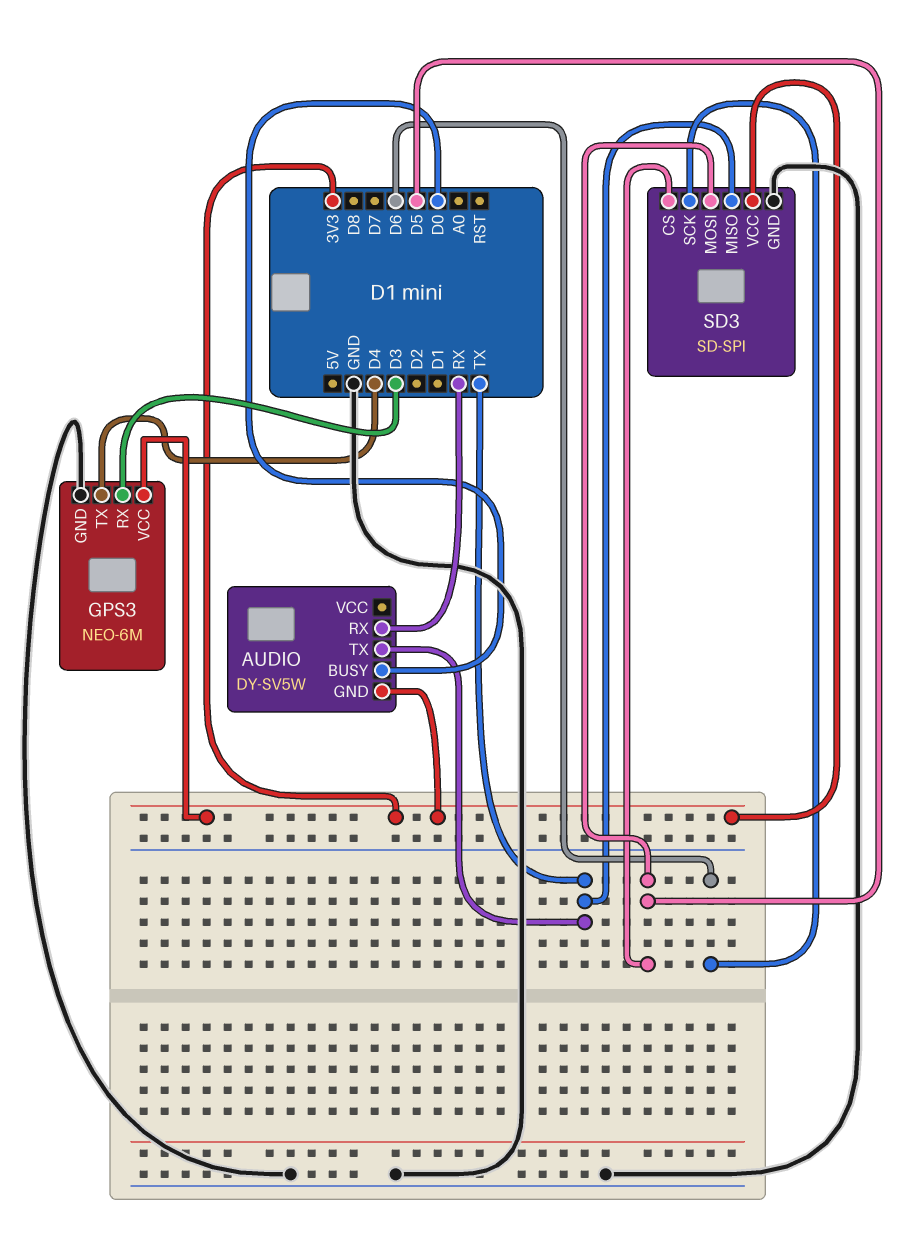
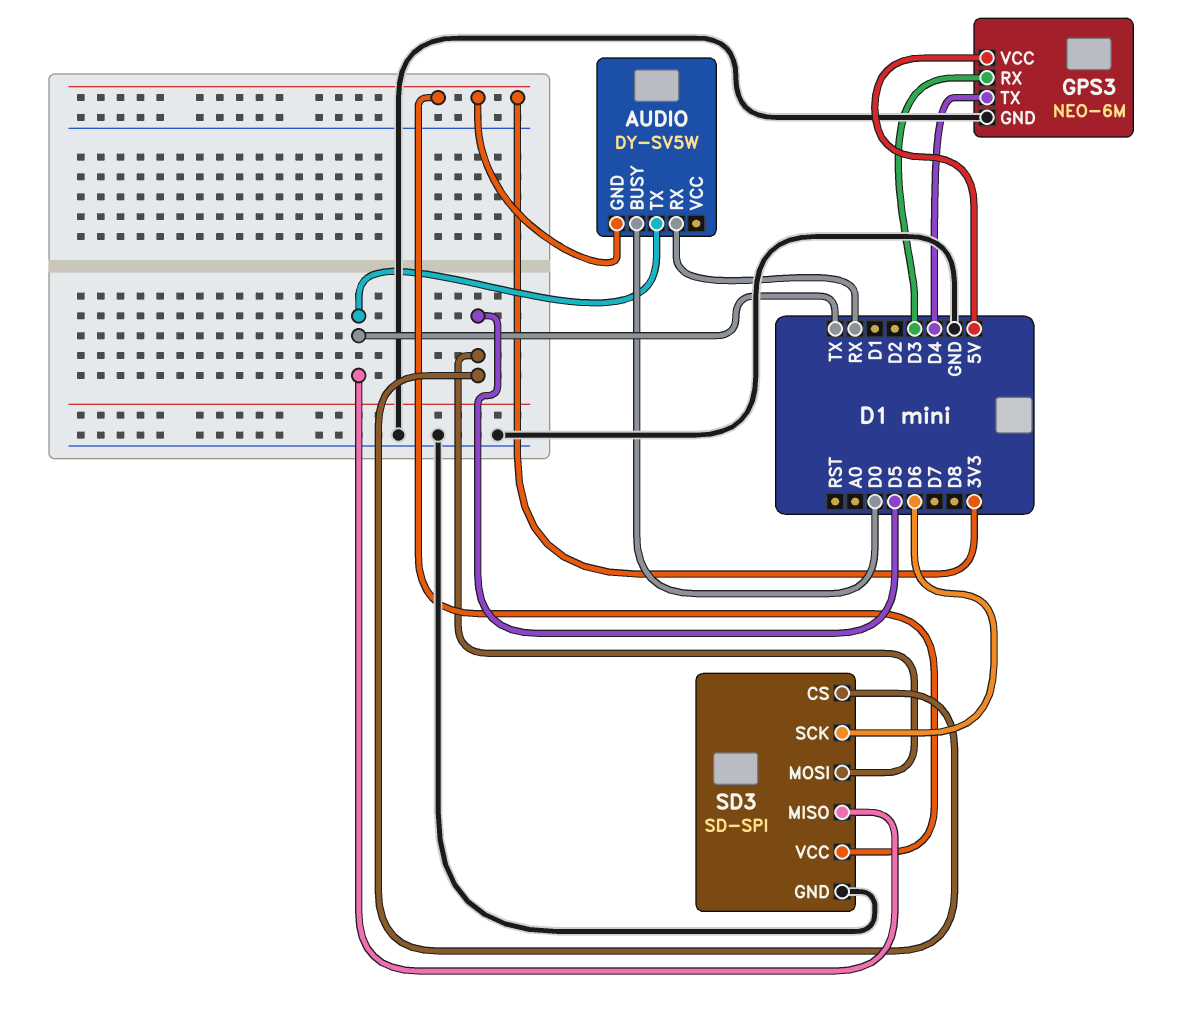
GPS3 pin VCC: 3V3 -> 5V

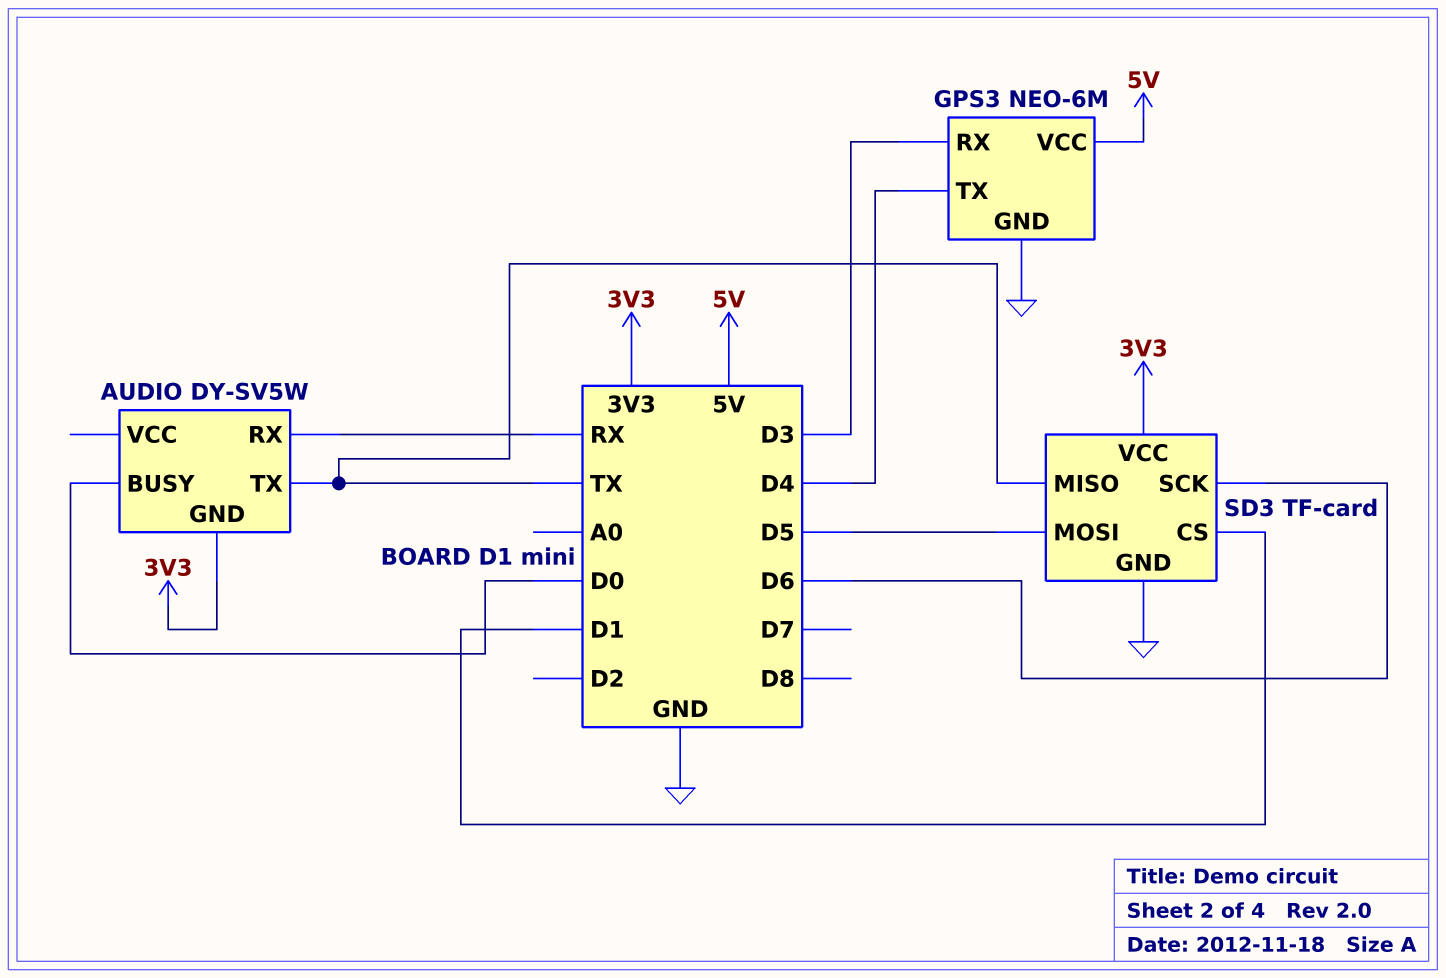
SD3: SD-SPI -> TF-card
SD3 pin CS: D5 -> D1

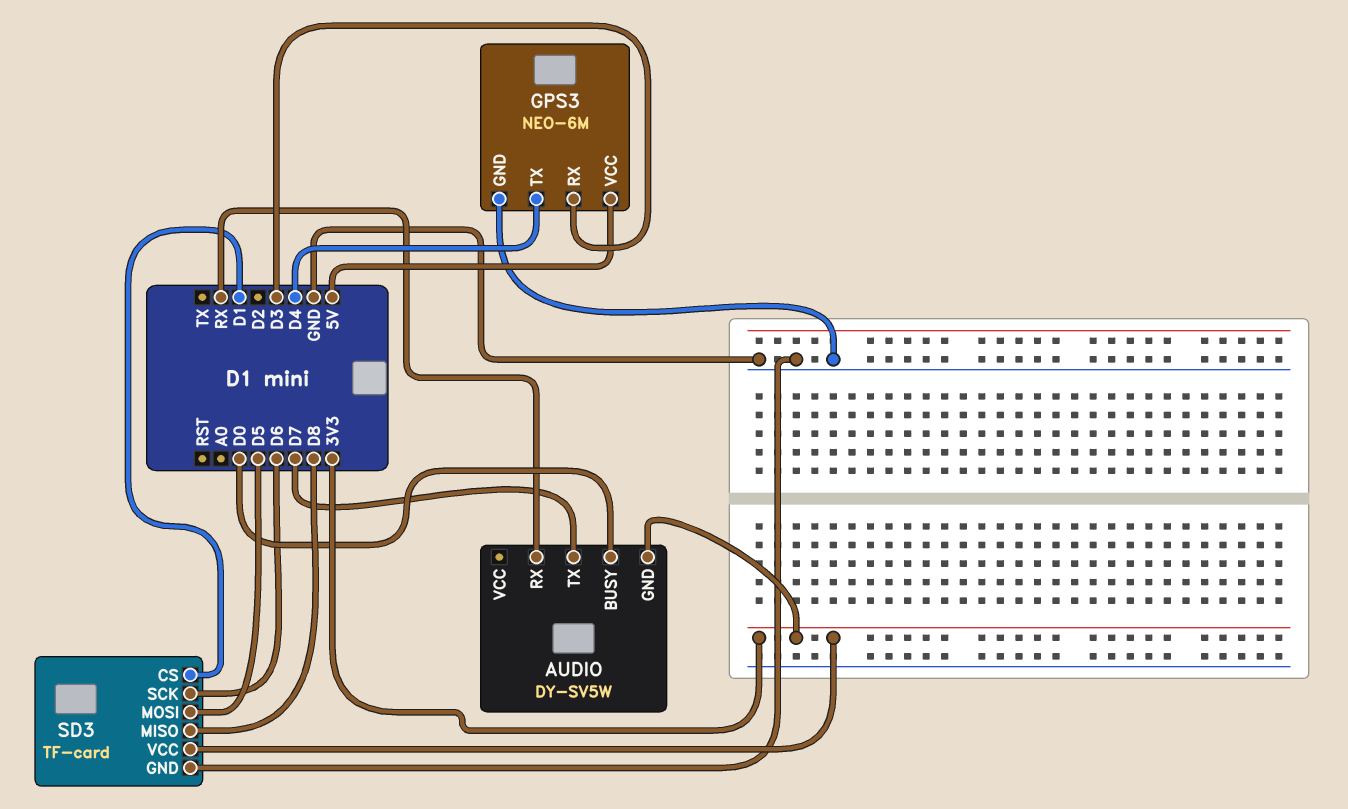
AUDIO pin TX: TX -> D7
SD3 pin MISO: TX -> D8

